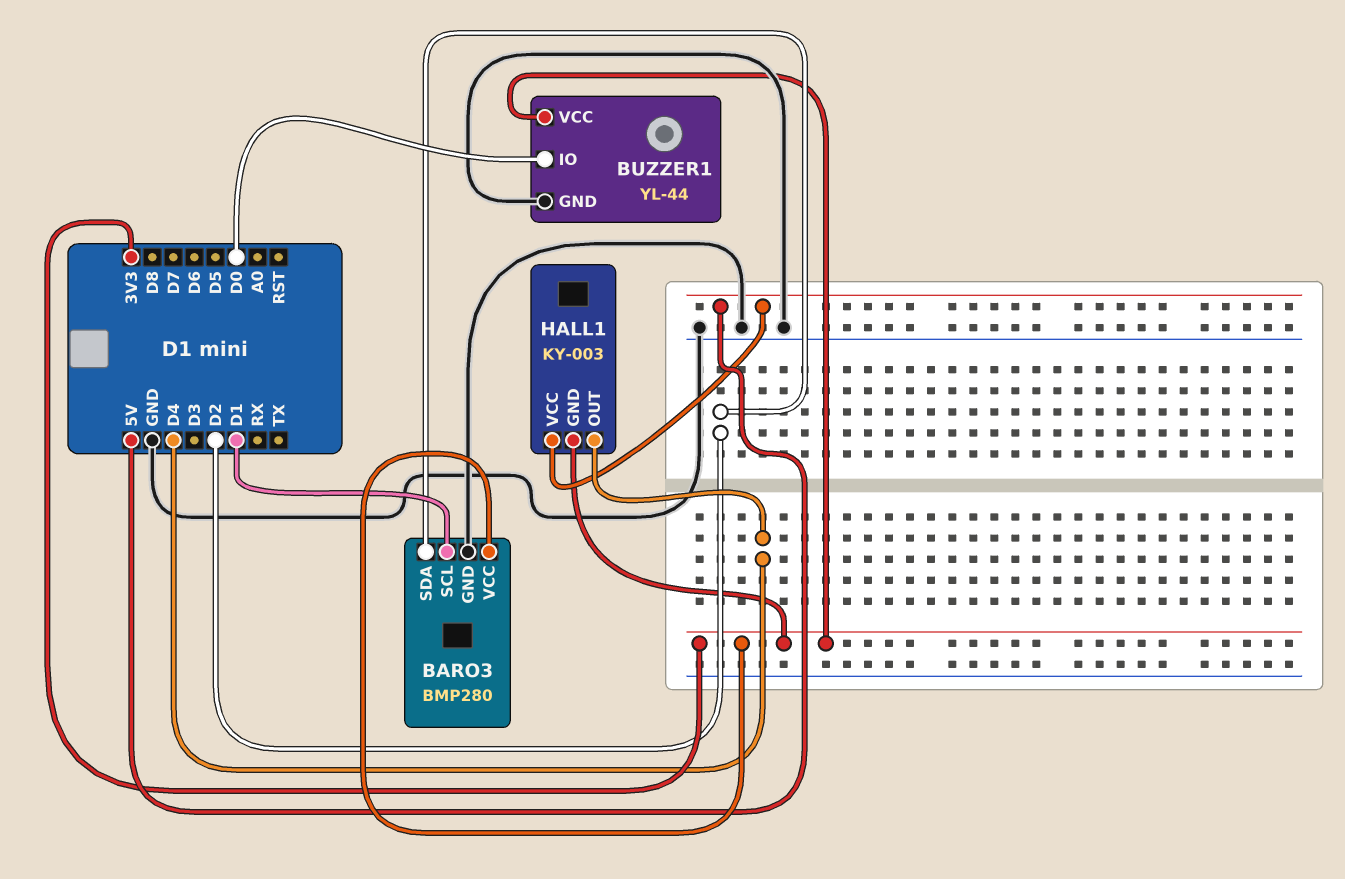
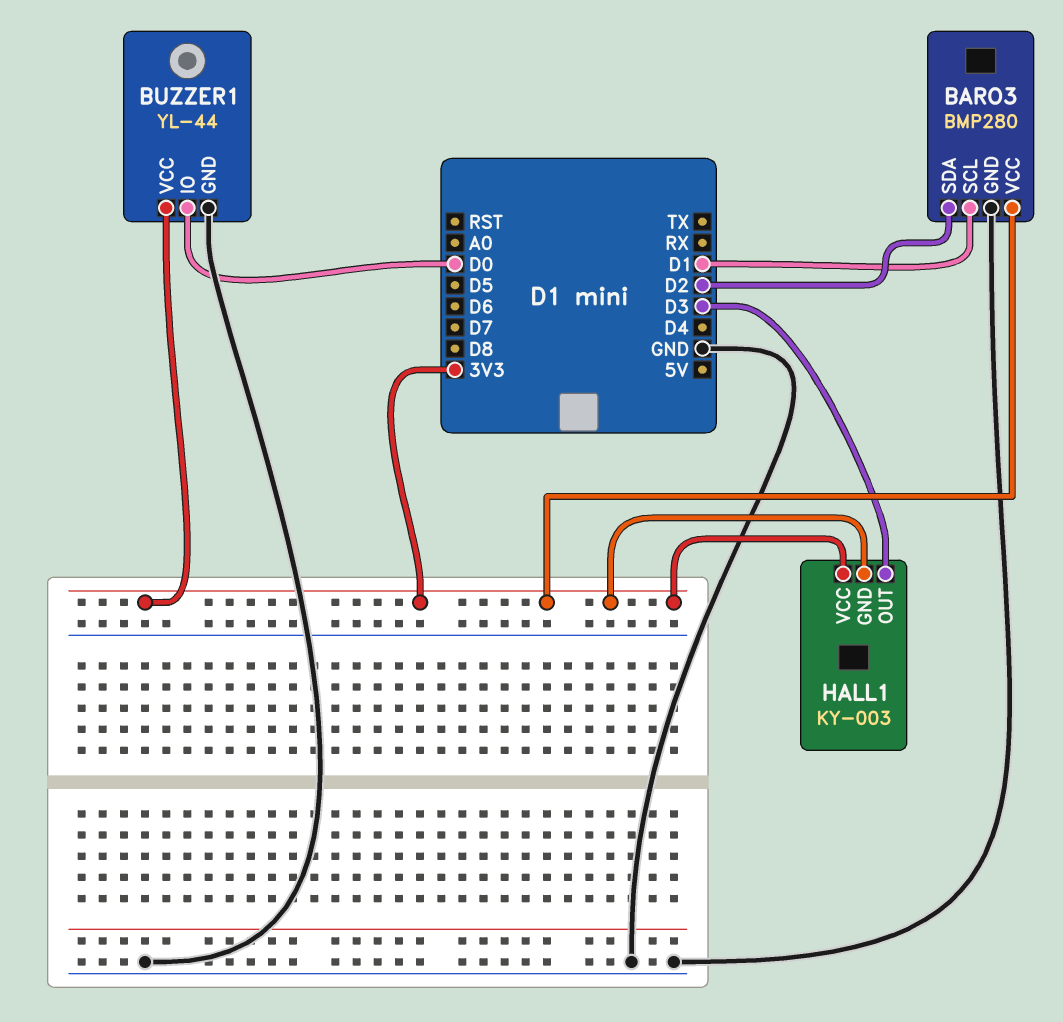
HALL1 pin OUT: D4 -> D3
HALL1 pin VCC: 5V -> 3V3

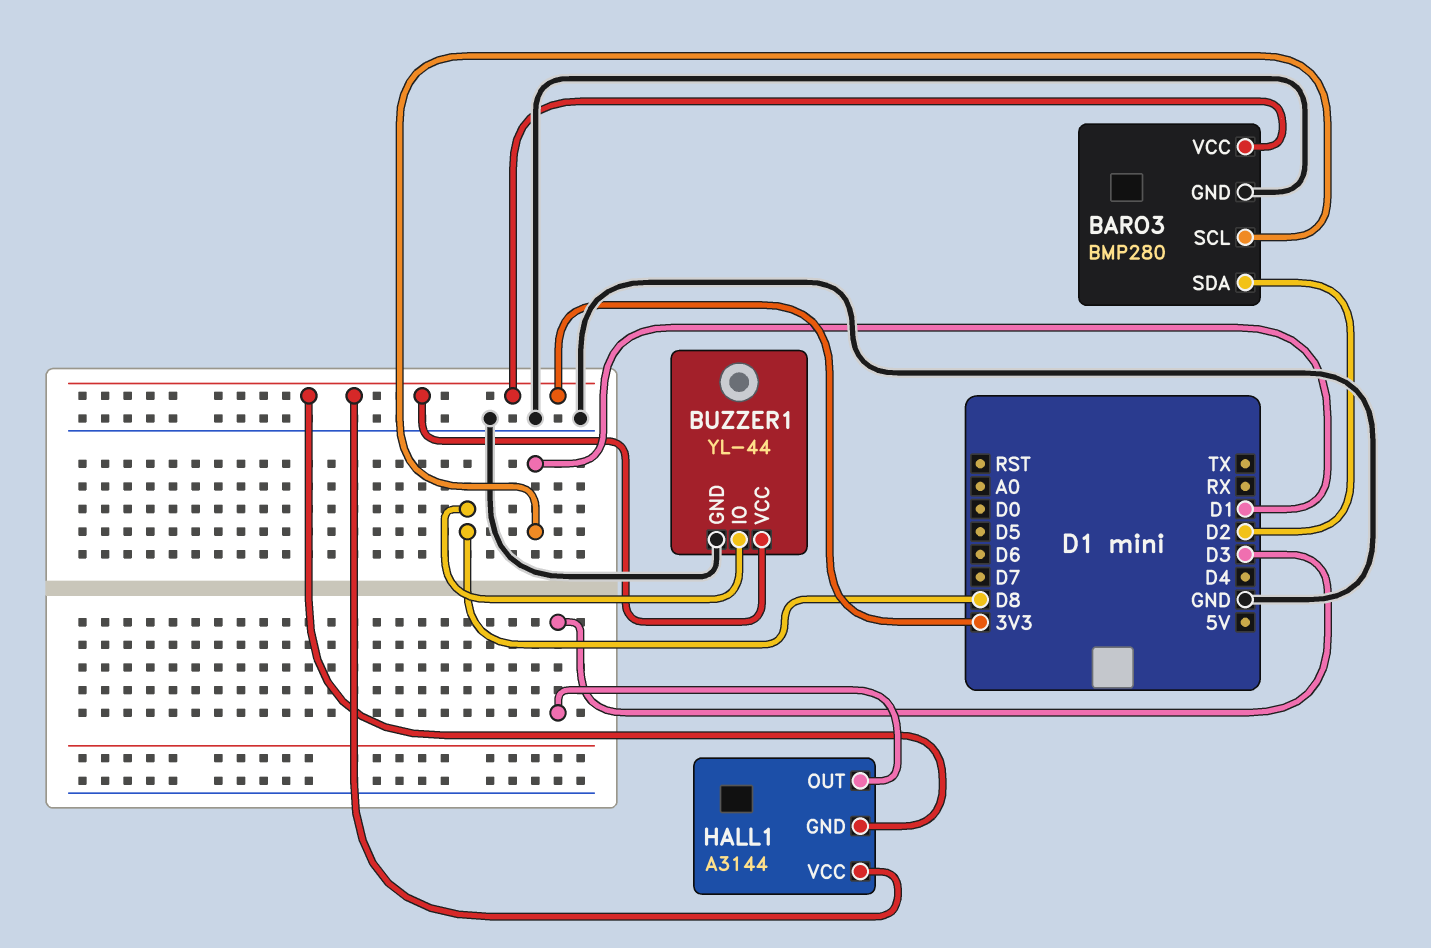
BUZZER1 pin IO: D0 -> D8
HALL1: KY-003 -> A3144

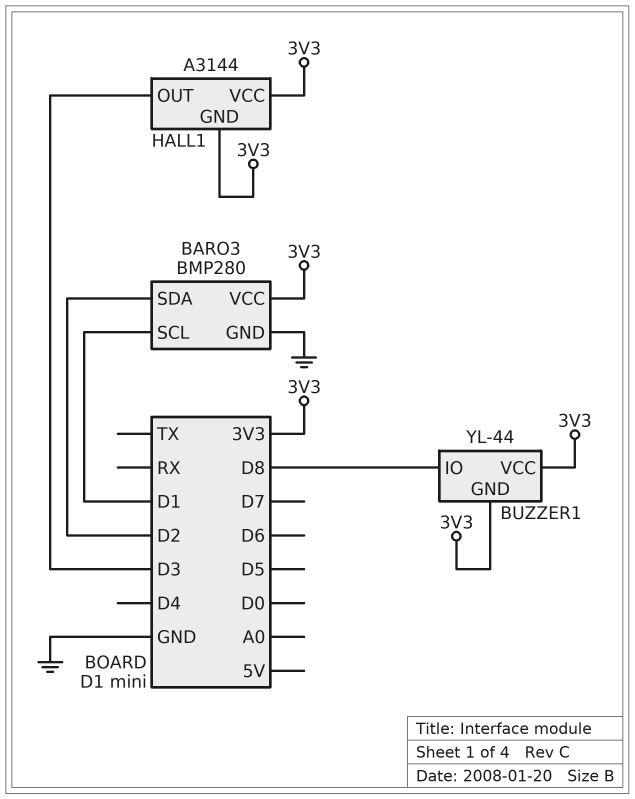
BUZZER1 pin GND: GND -> 3V3

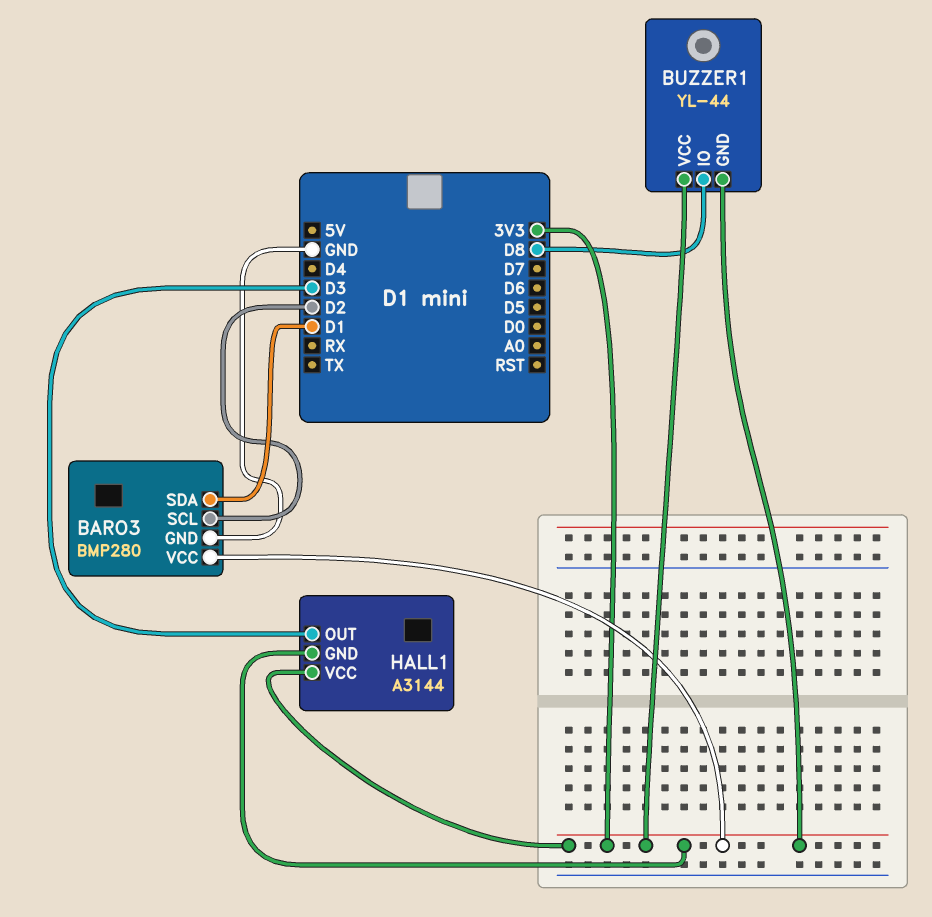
BARO3 pin SCL: D1 -> D2
BARO3 pin SDA: D2 -> D1

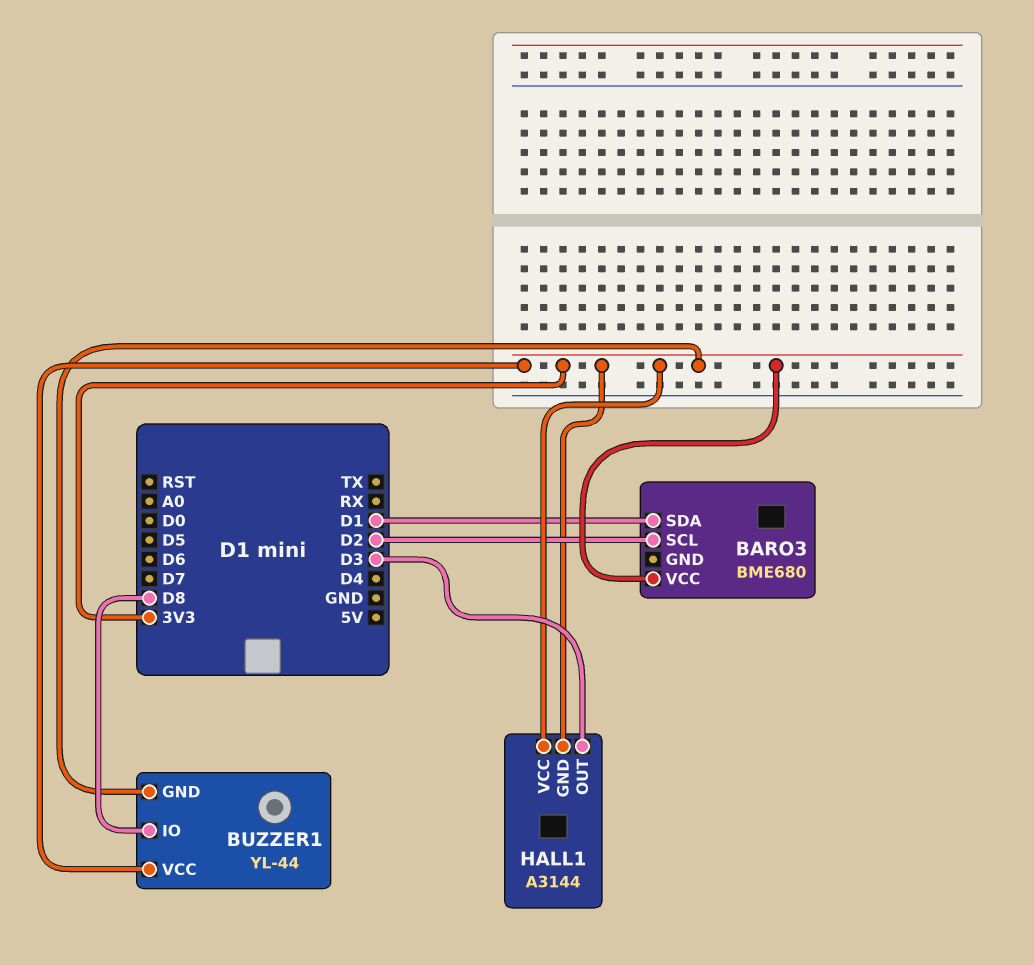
BARO3: BMP280 -> BME680
BARO3 pin GND: GND -> none

